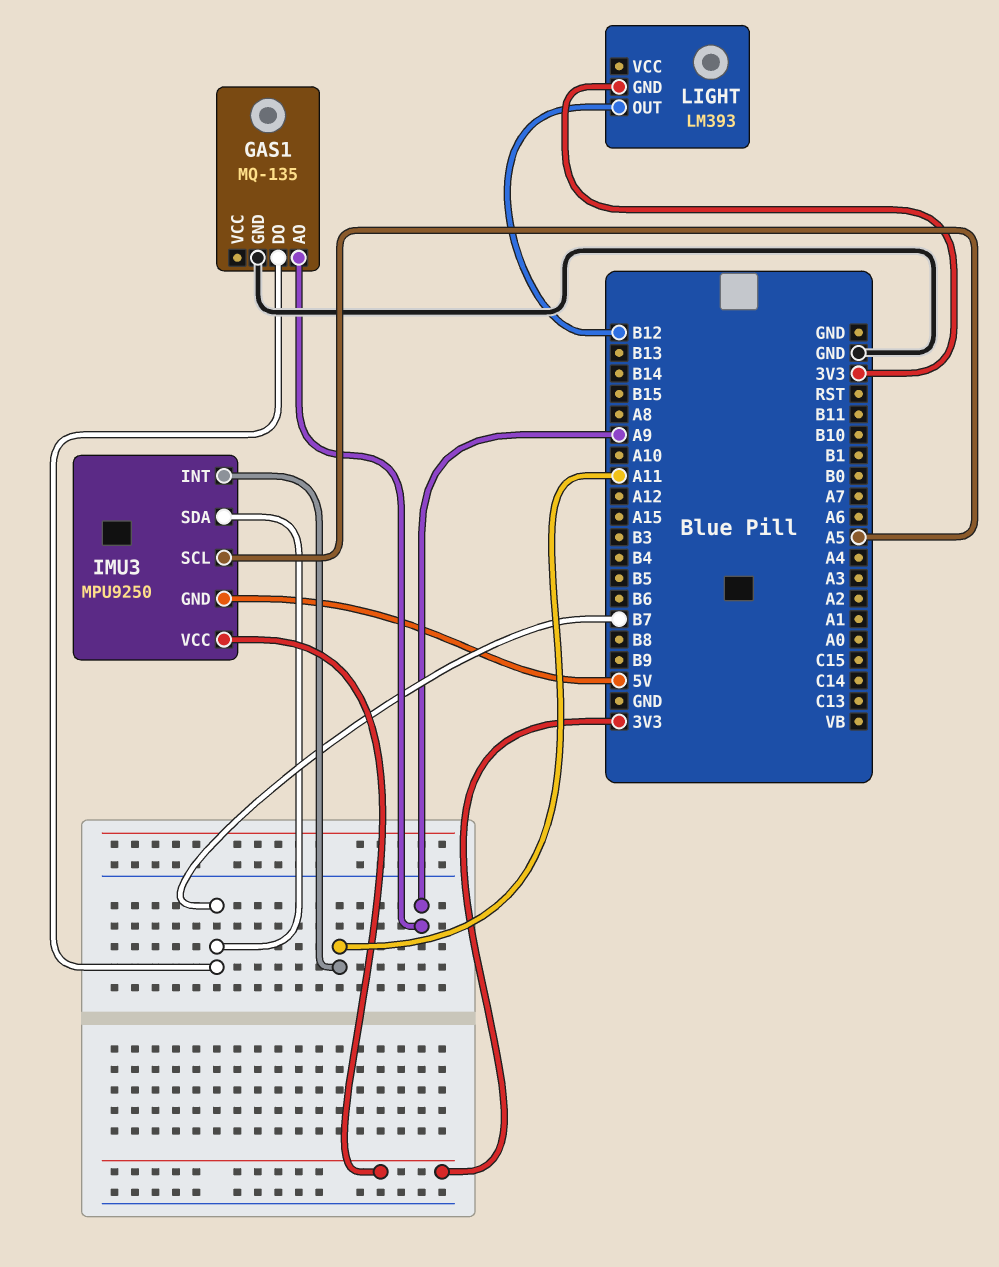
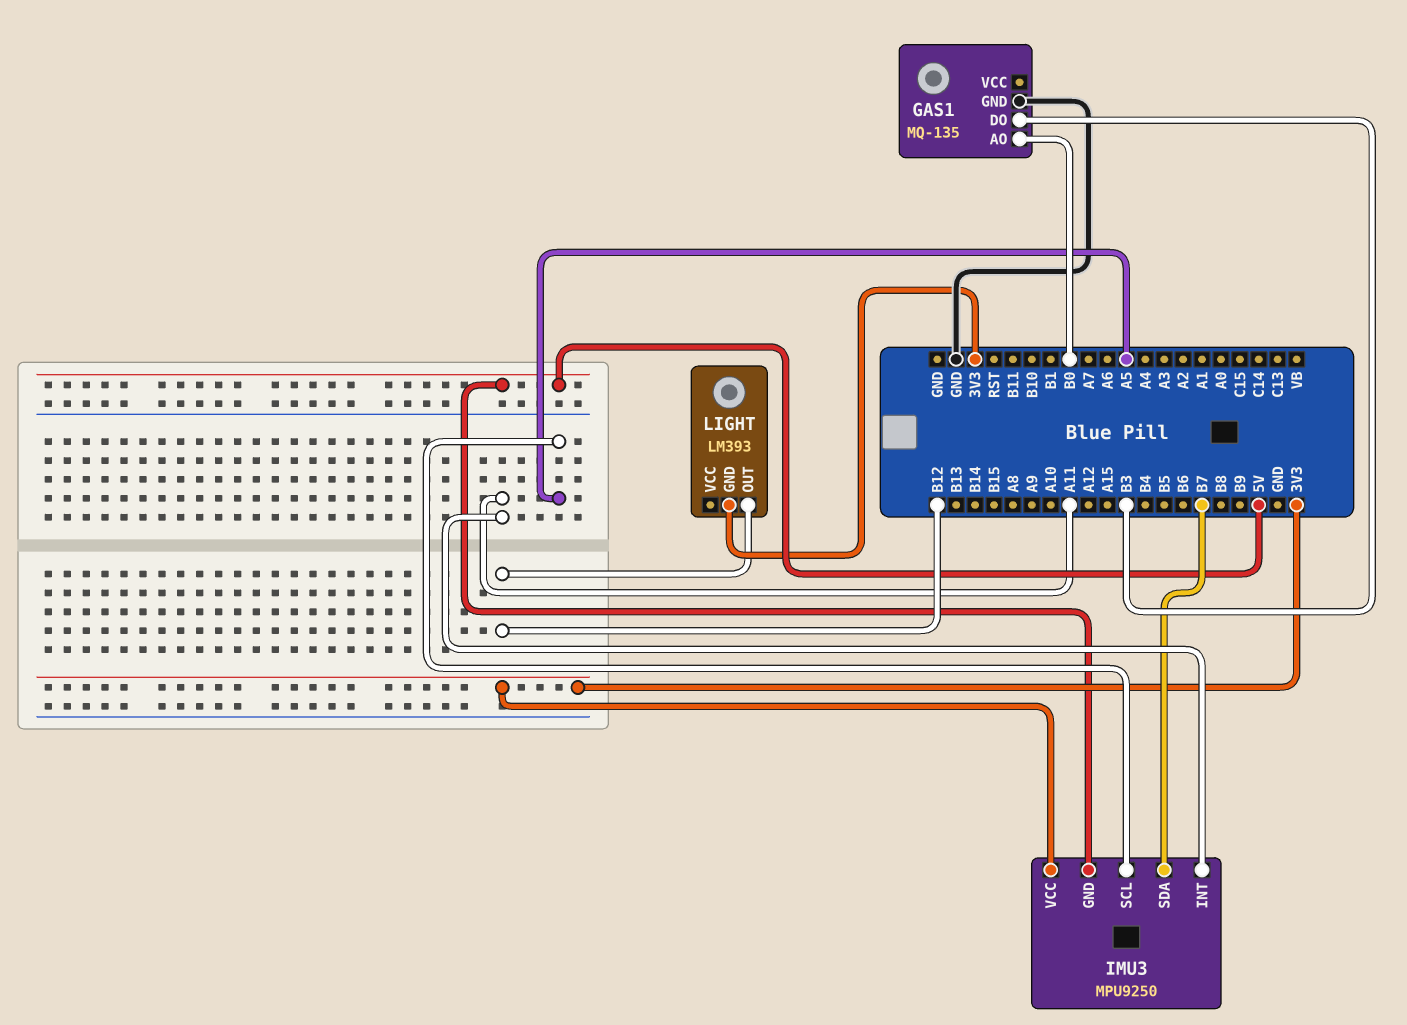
GAS1 pin AO: A9 -> B0
GAS1 pin DO: B7 -> B3

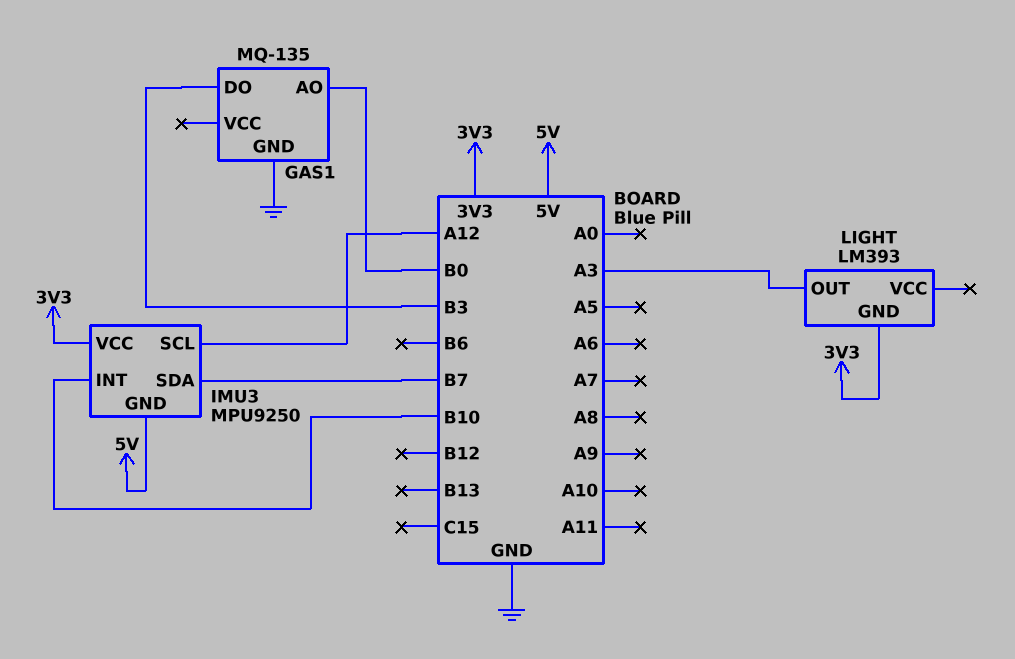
IMU3 pin INT: A11 -> B10
IMU3 pin SCL: A5 -> A12
LIGHT pin OUT: B12 -> A3

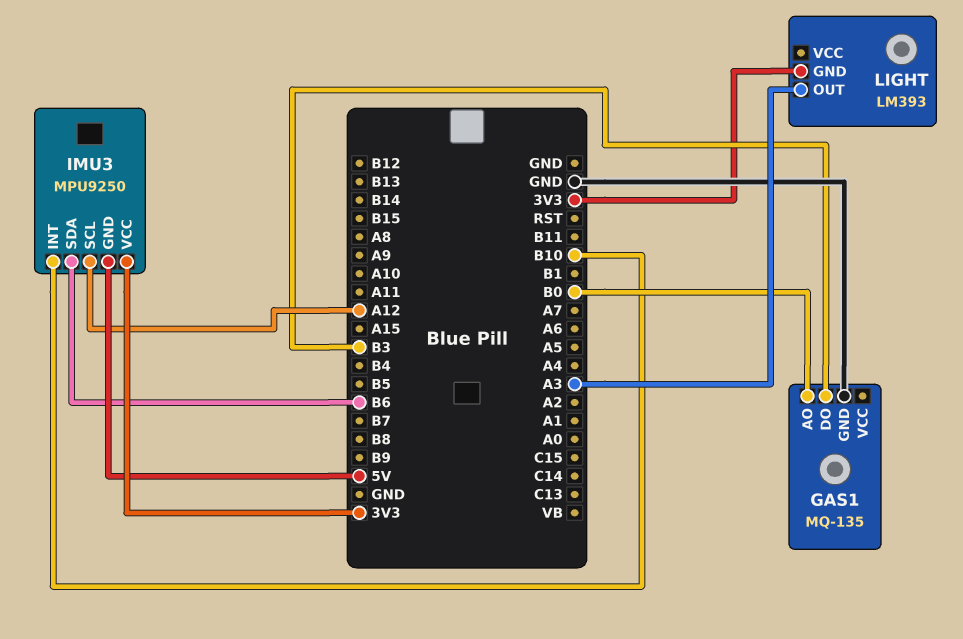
IMU3 pin SDA: B7 -> B6

